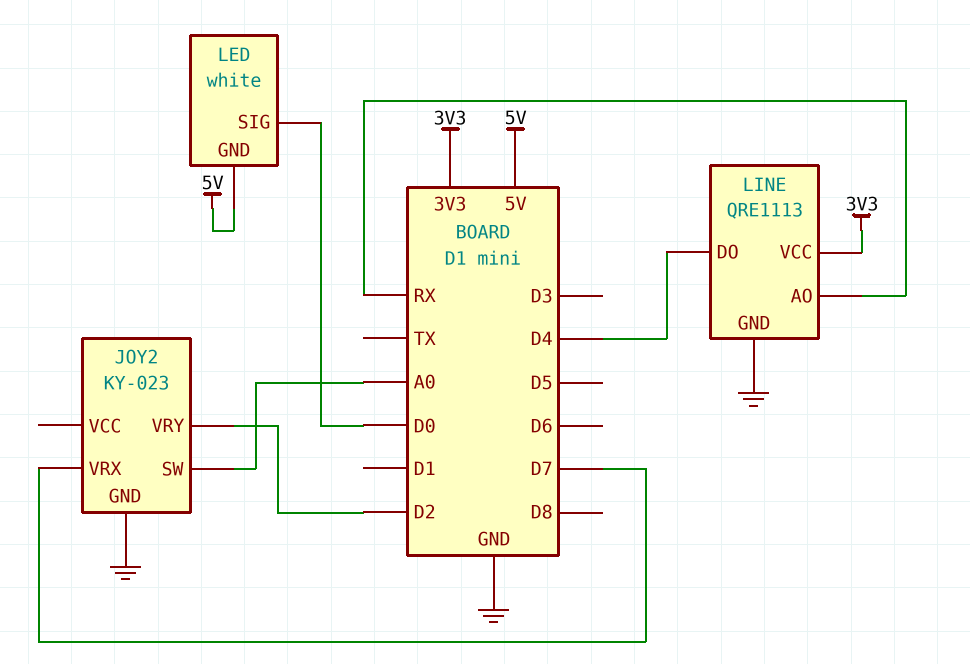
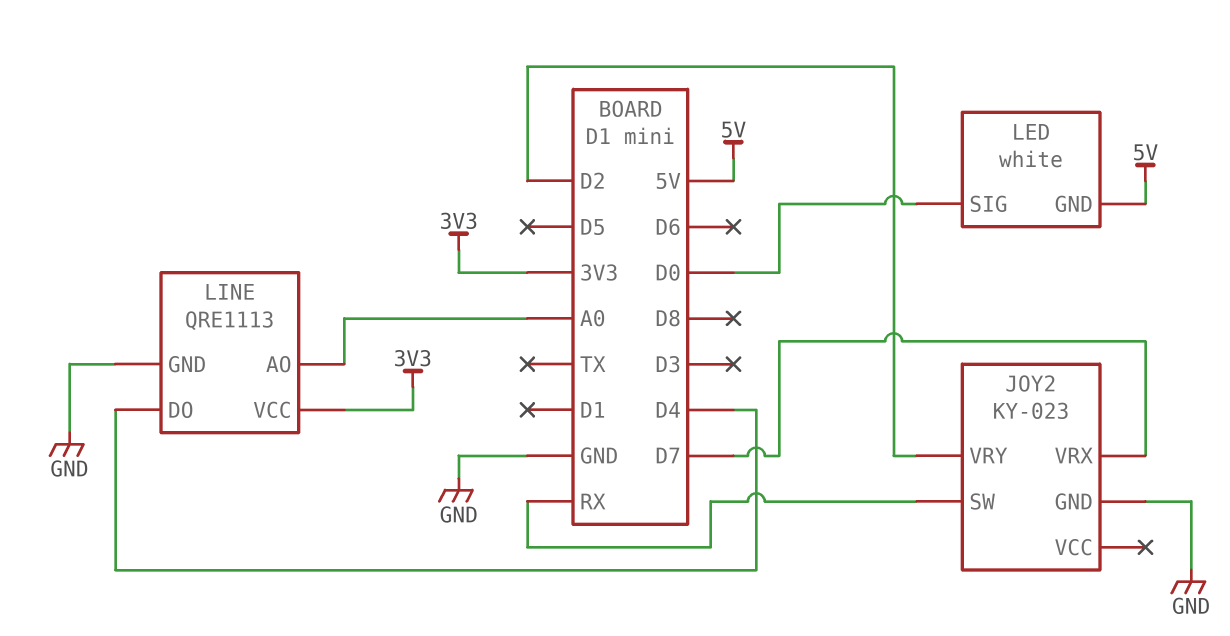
JOY2 pin SW: A0 -> RX
LINE pin AO: RX -> A0

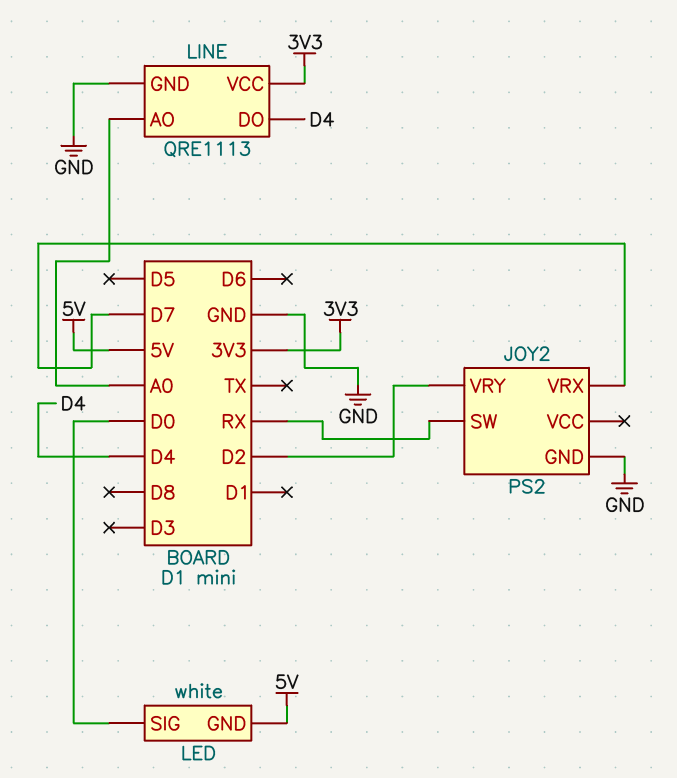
JOY2: KY-023 -> PS2

